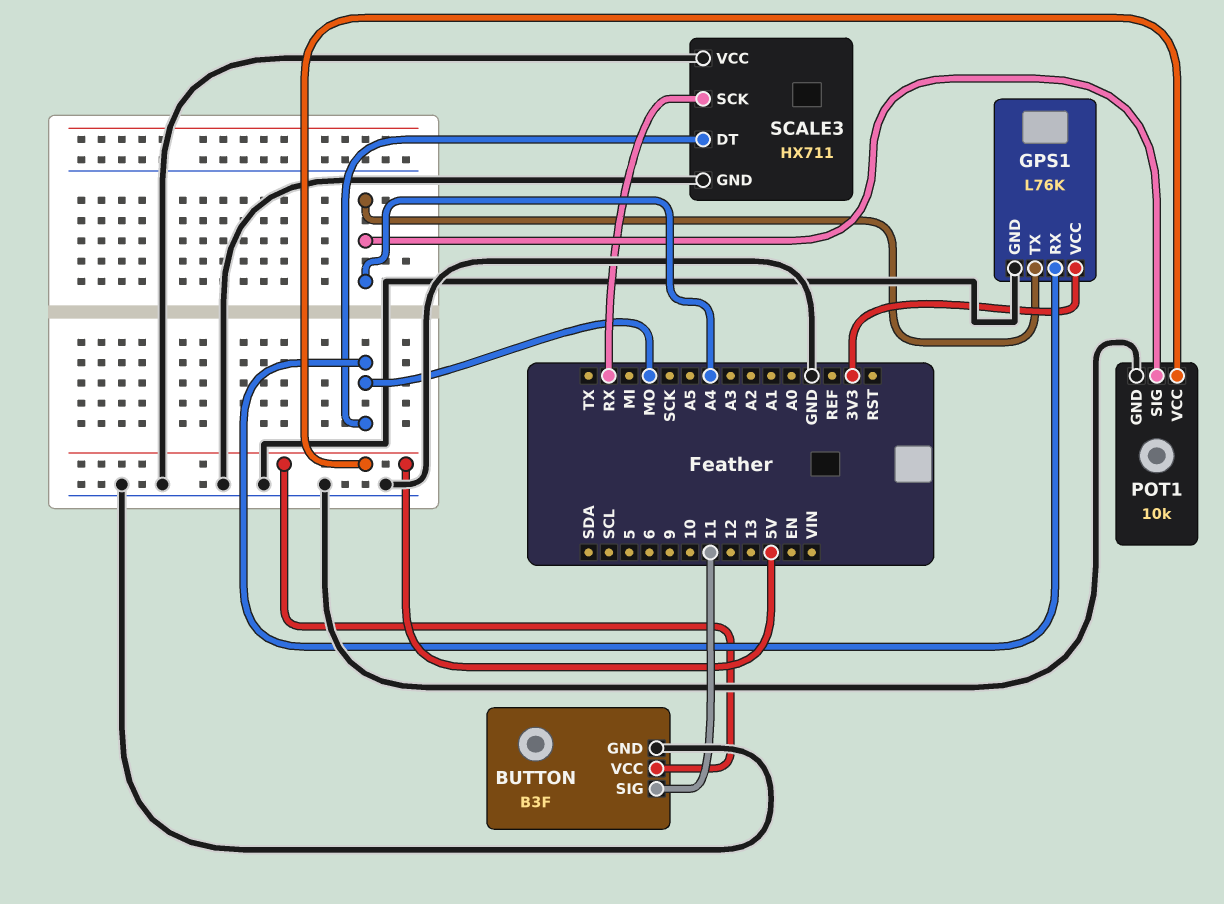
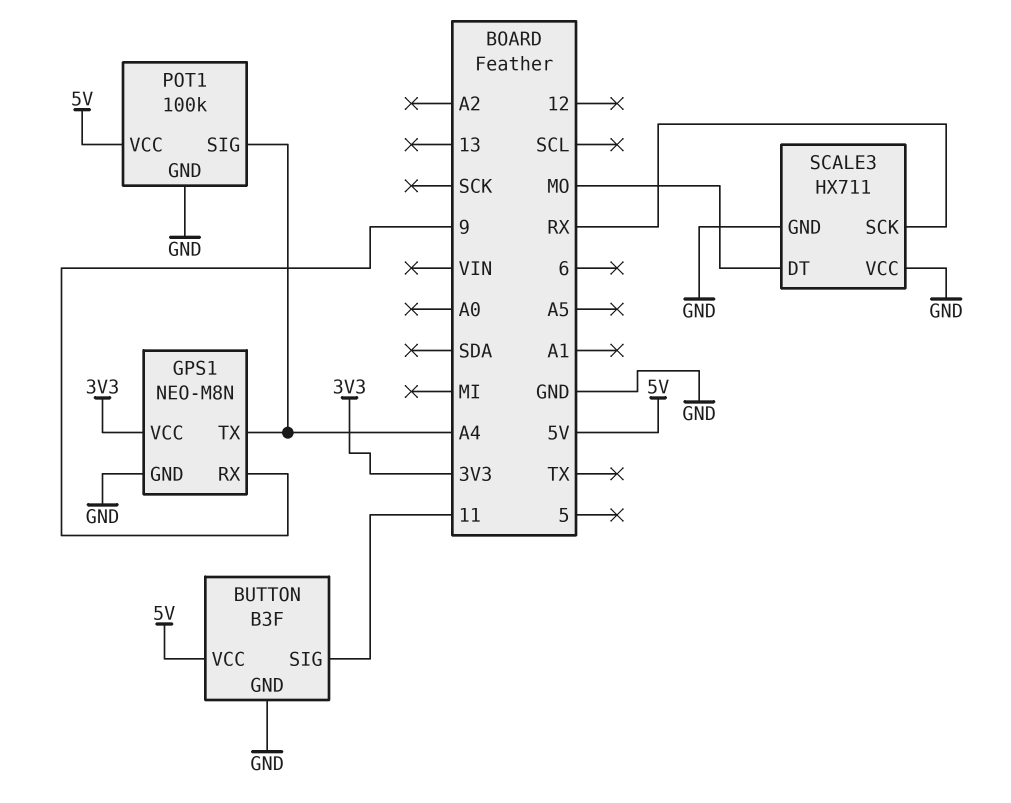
GPS1: L76K -> NEO-M8N
GPS1 pin RX: MO -> 9
POT1: 10k -> 100k

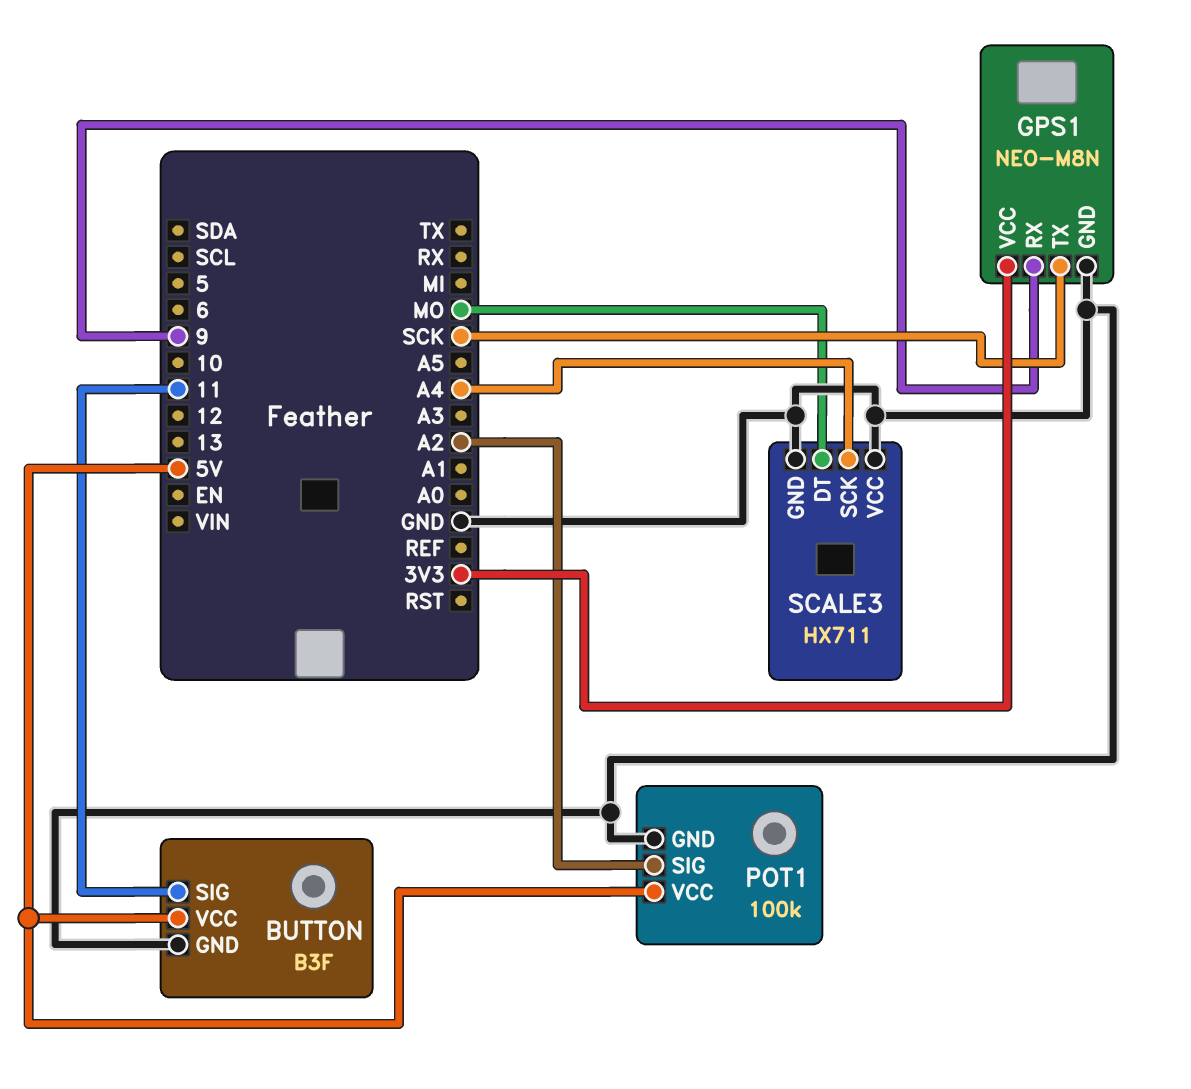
GPS1 pin TX: A4 -> SCK
POT1 pin SIG: A4 -> A2
SCALE3 pin SCK: RX -> A4

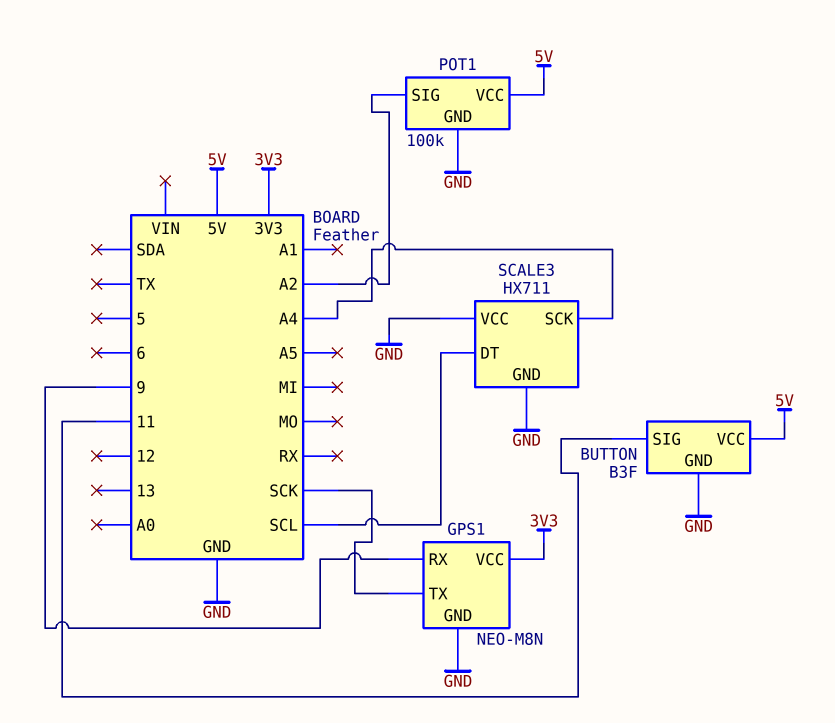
SCALE3 pin DT: MO -> SCL

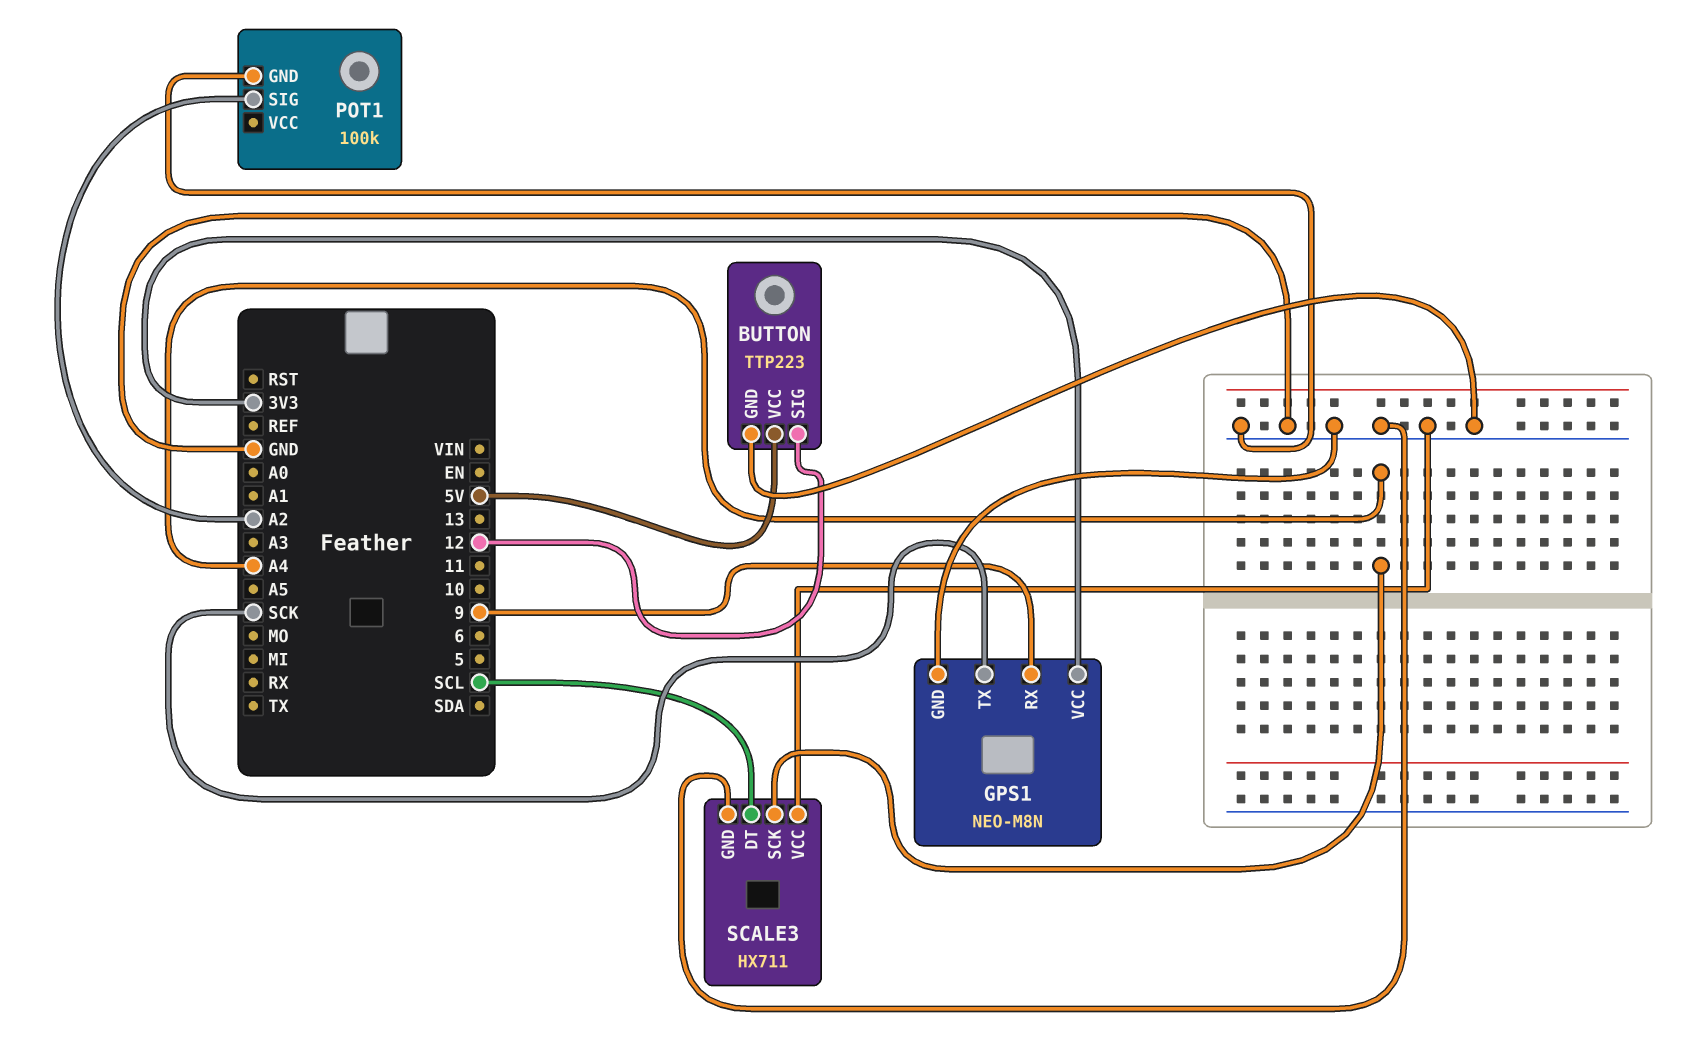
BUTTON: B3F -> TTP223
BUTTON pin SIG: 11 -> 12
POT1 pin VCC: 5V -> none

